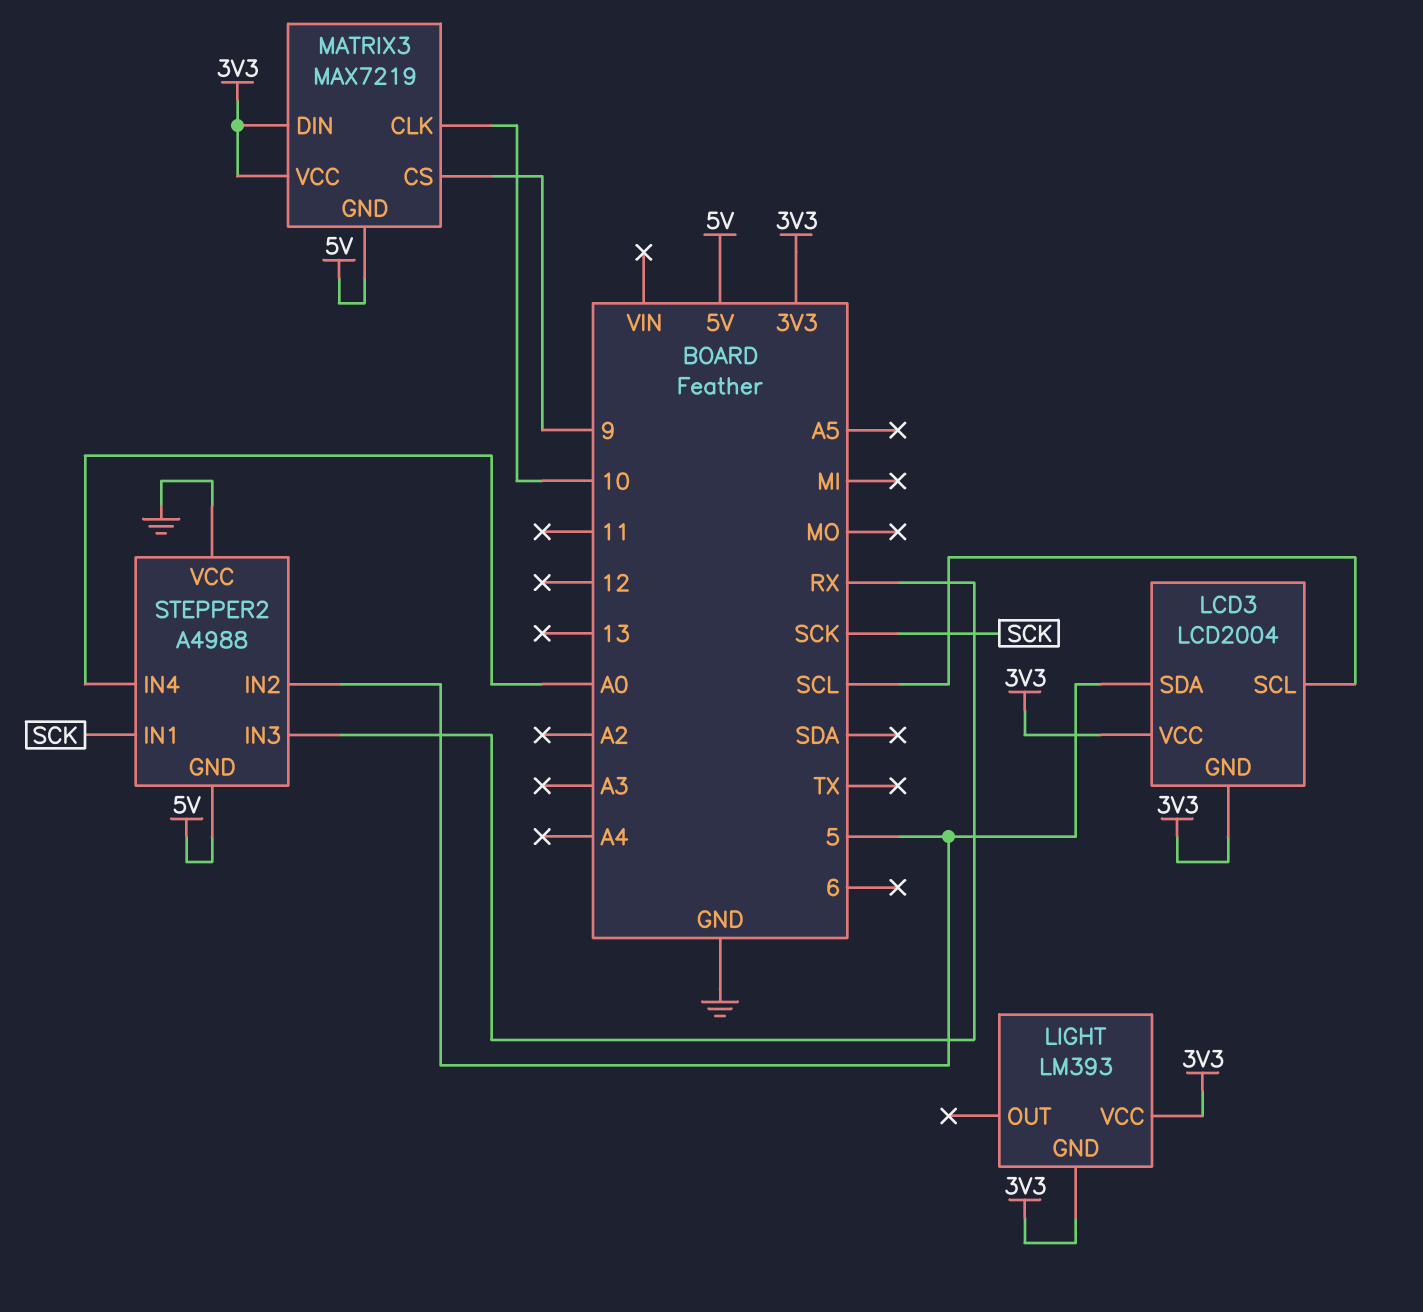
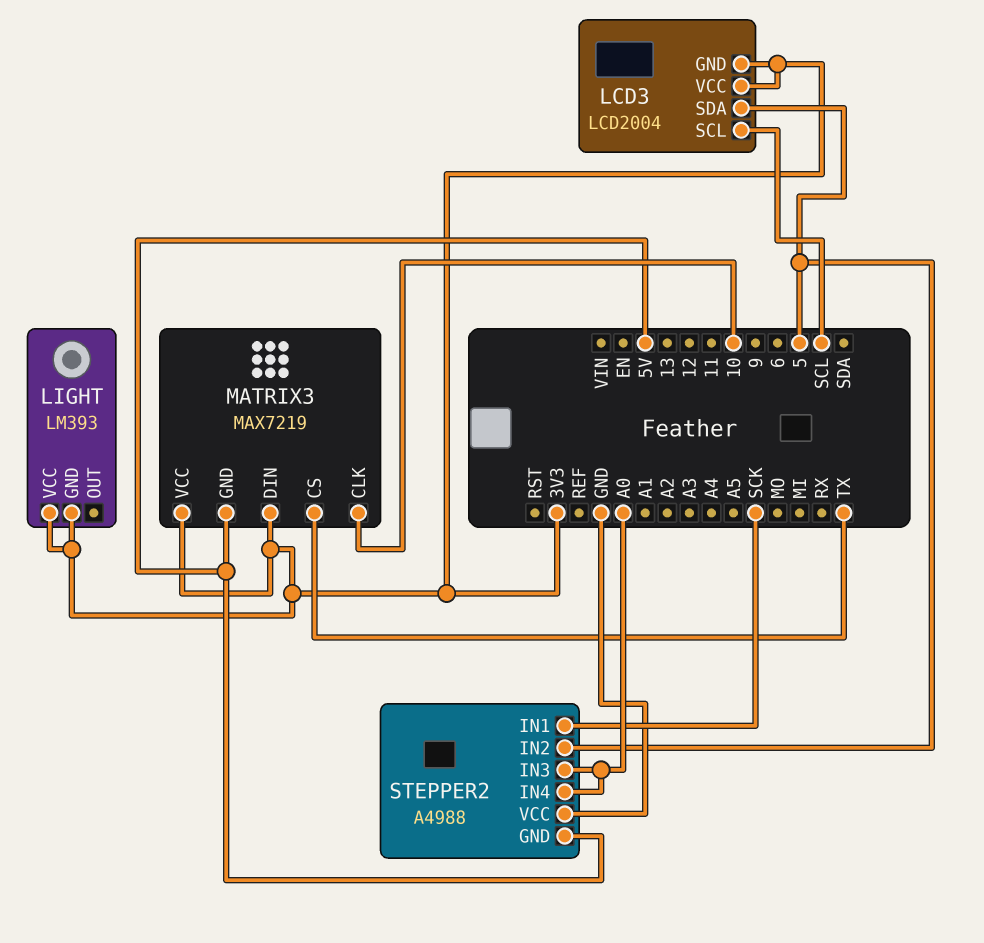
MATRIX3 pin CS: 9 -> TX
STEPPER2 pin IN3: RX -> A0

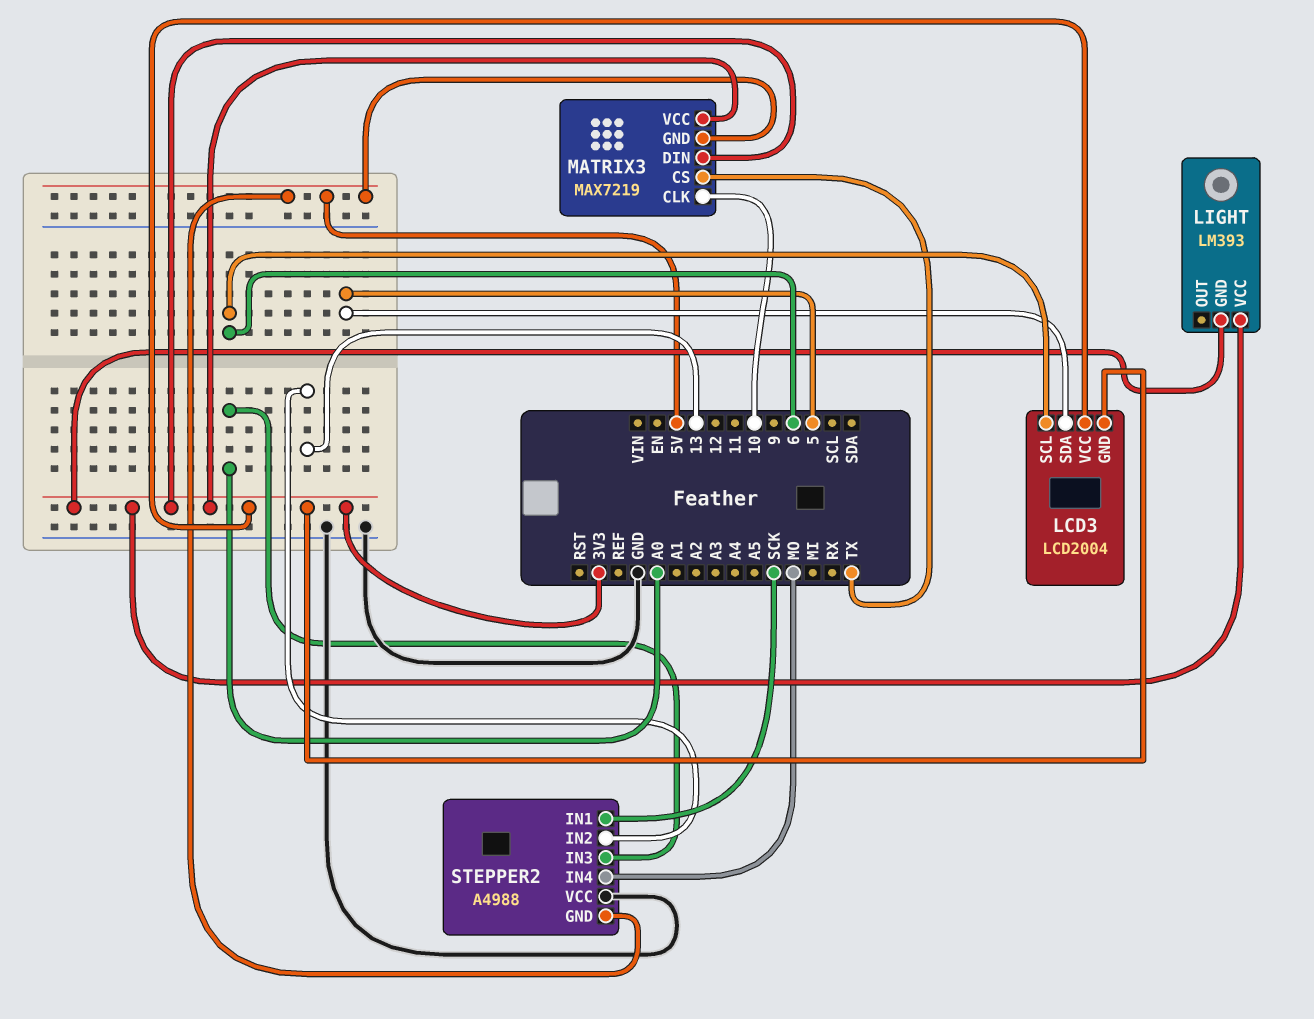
LCD3 pin SCL: SCL -> 6
STEPPER2 pin IN2: 5 -> 13
STEPPER2 pin IN4: A0 -> MO

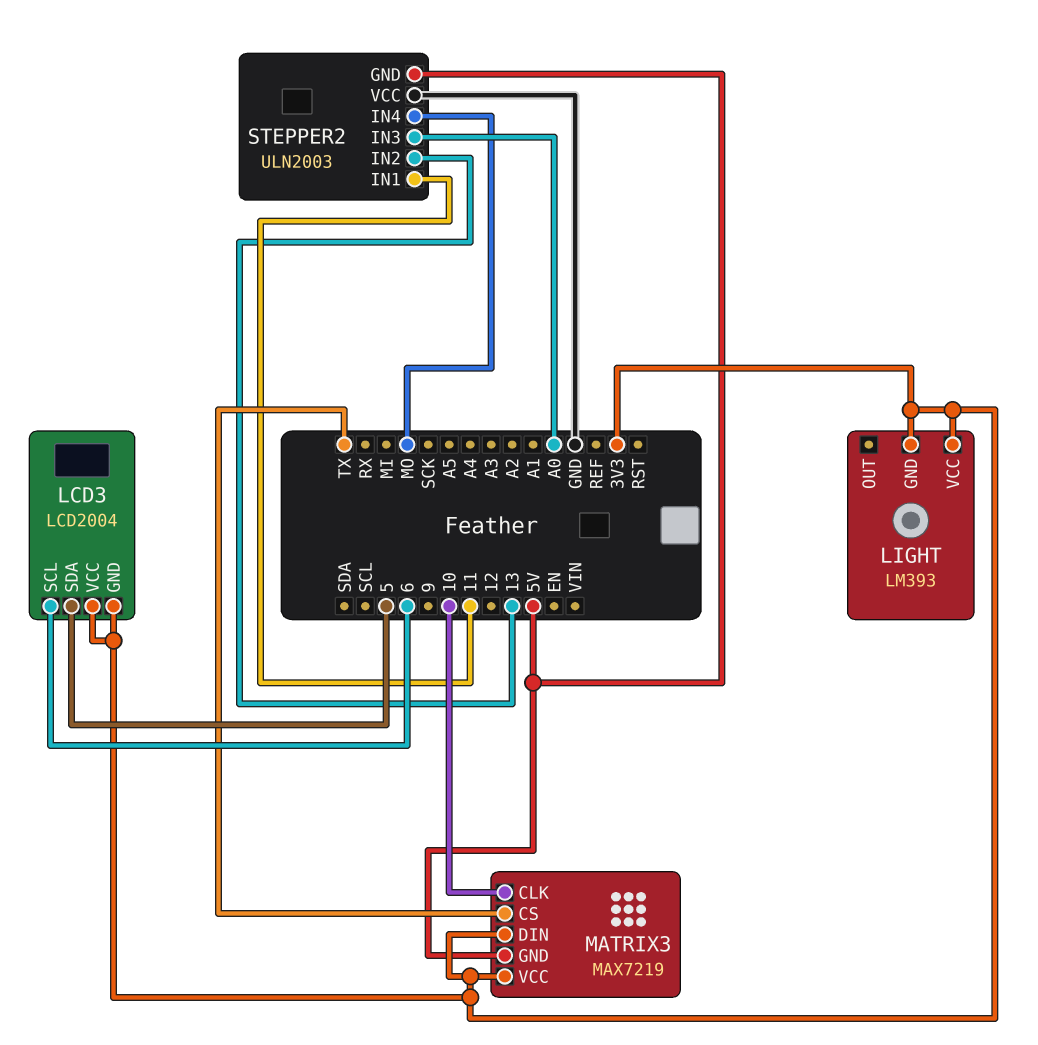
STEPPER2: A4988 -> ULN2003
STEPPER2 pin IN1: SCK -> 11

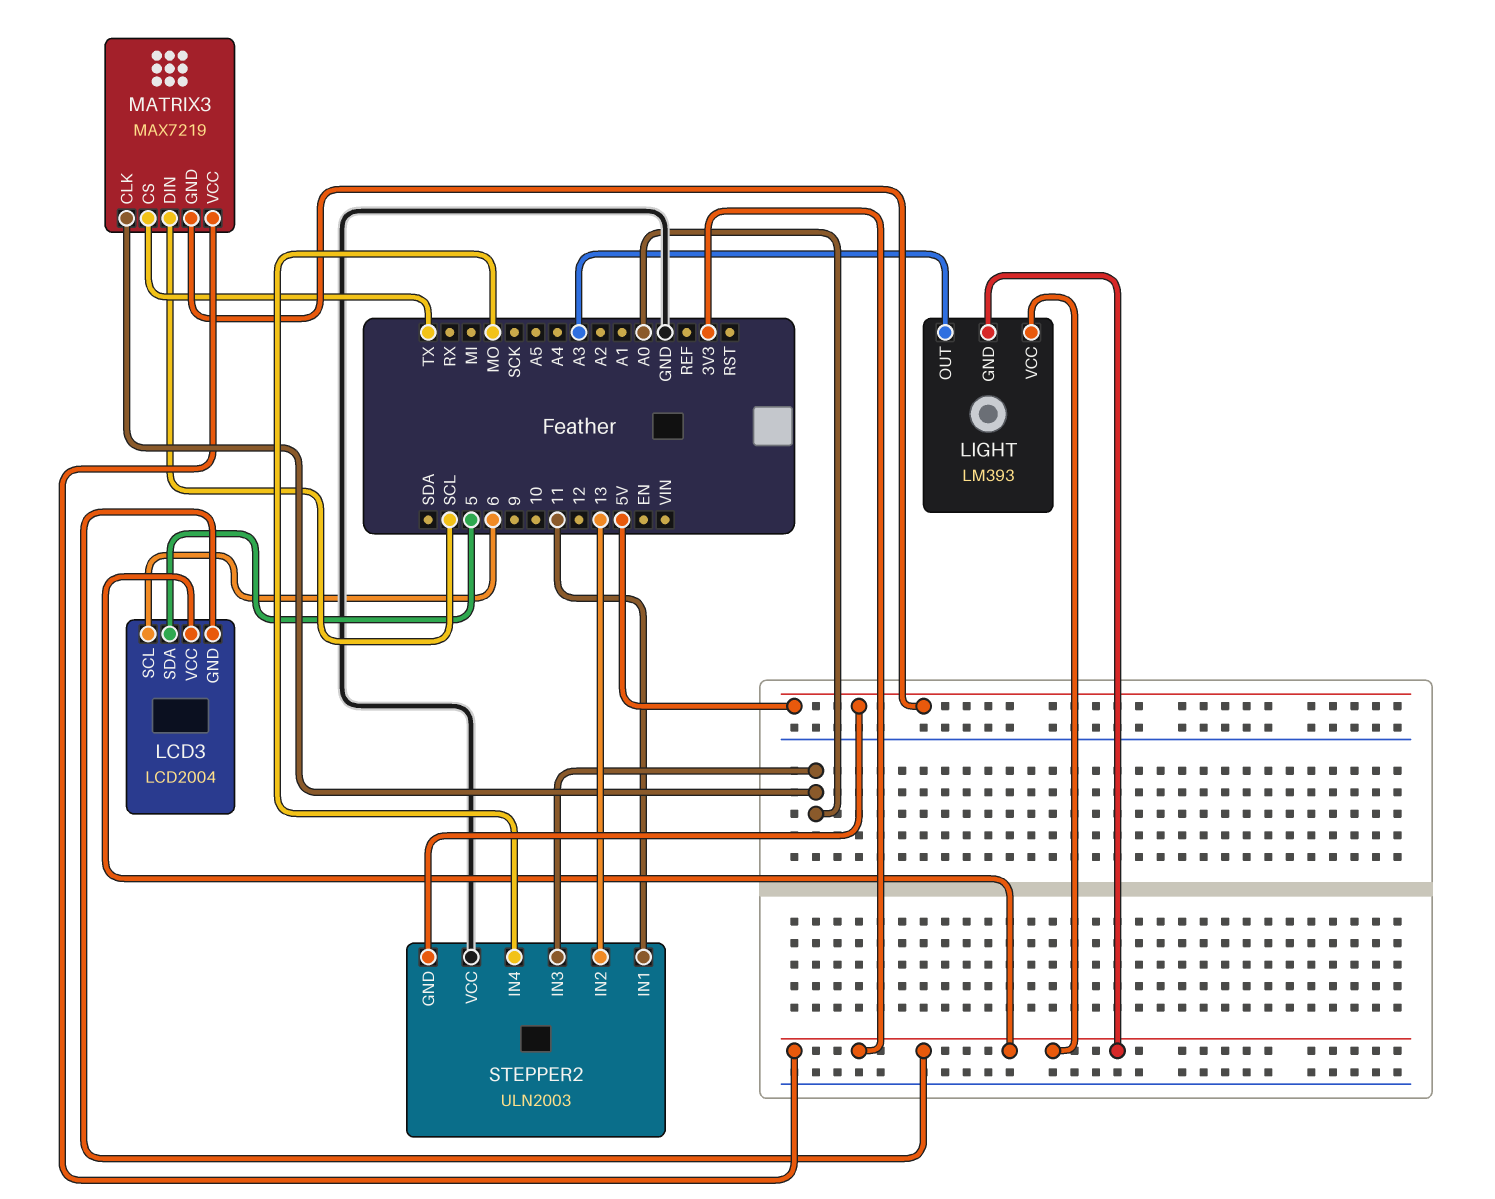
LIGHT pin OUT: none -> A3
MATRIX3 pin CLK: 10 -> A0
MATRIX3 pin DIN: 3V3 -> SCL

